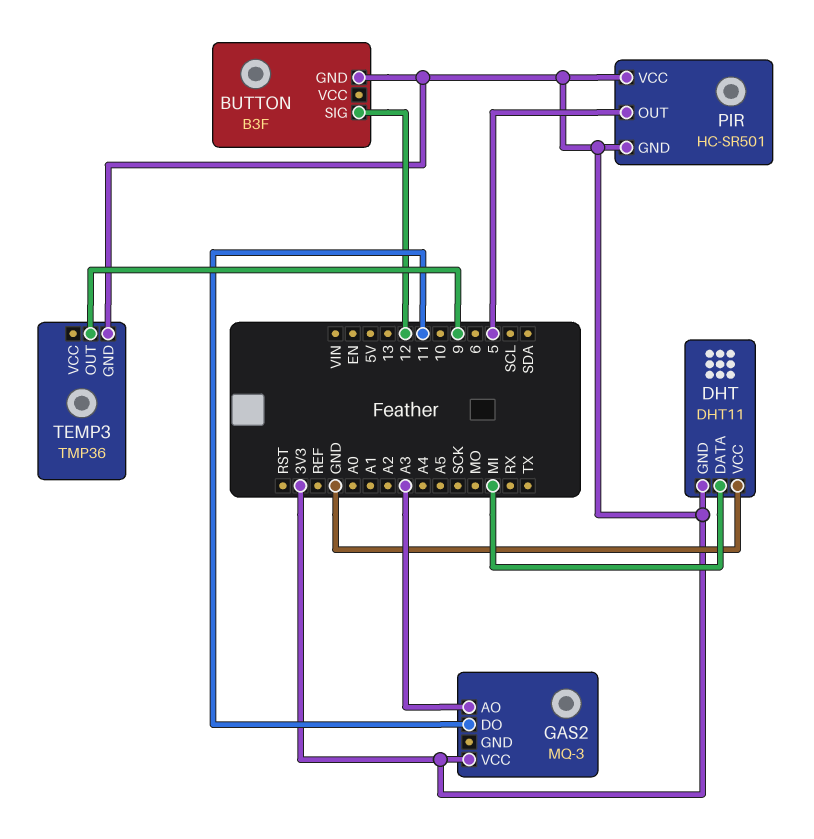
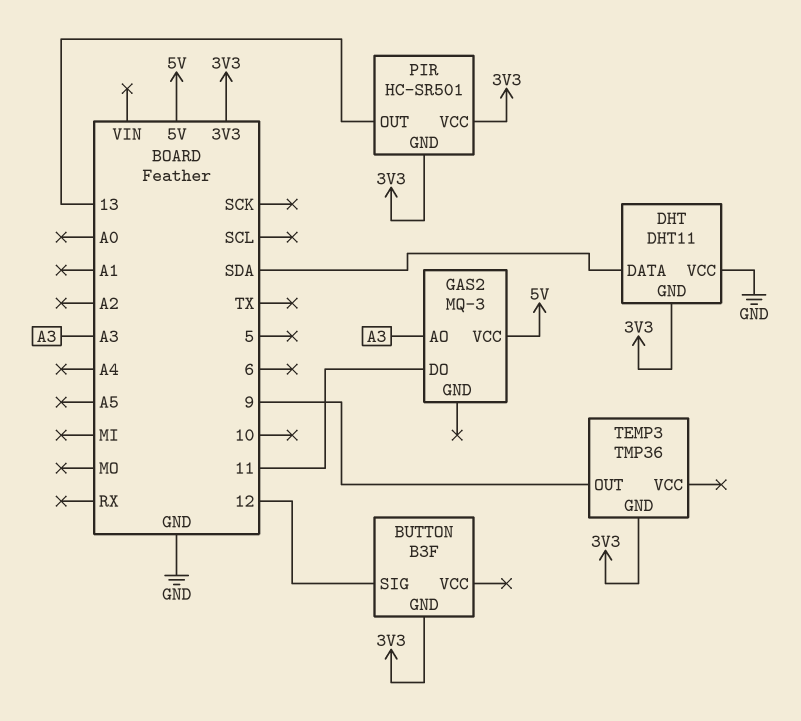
DHT pin DATA: MI -> SDA
GAS2 pin VCC: 3V3 -> 5V
PIR pin OUT: 5 -> 13

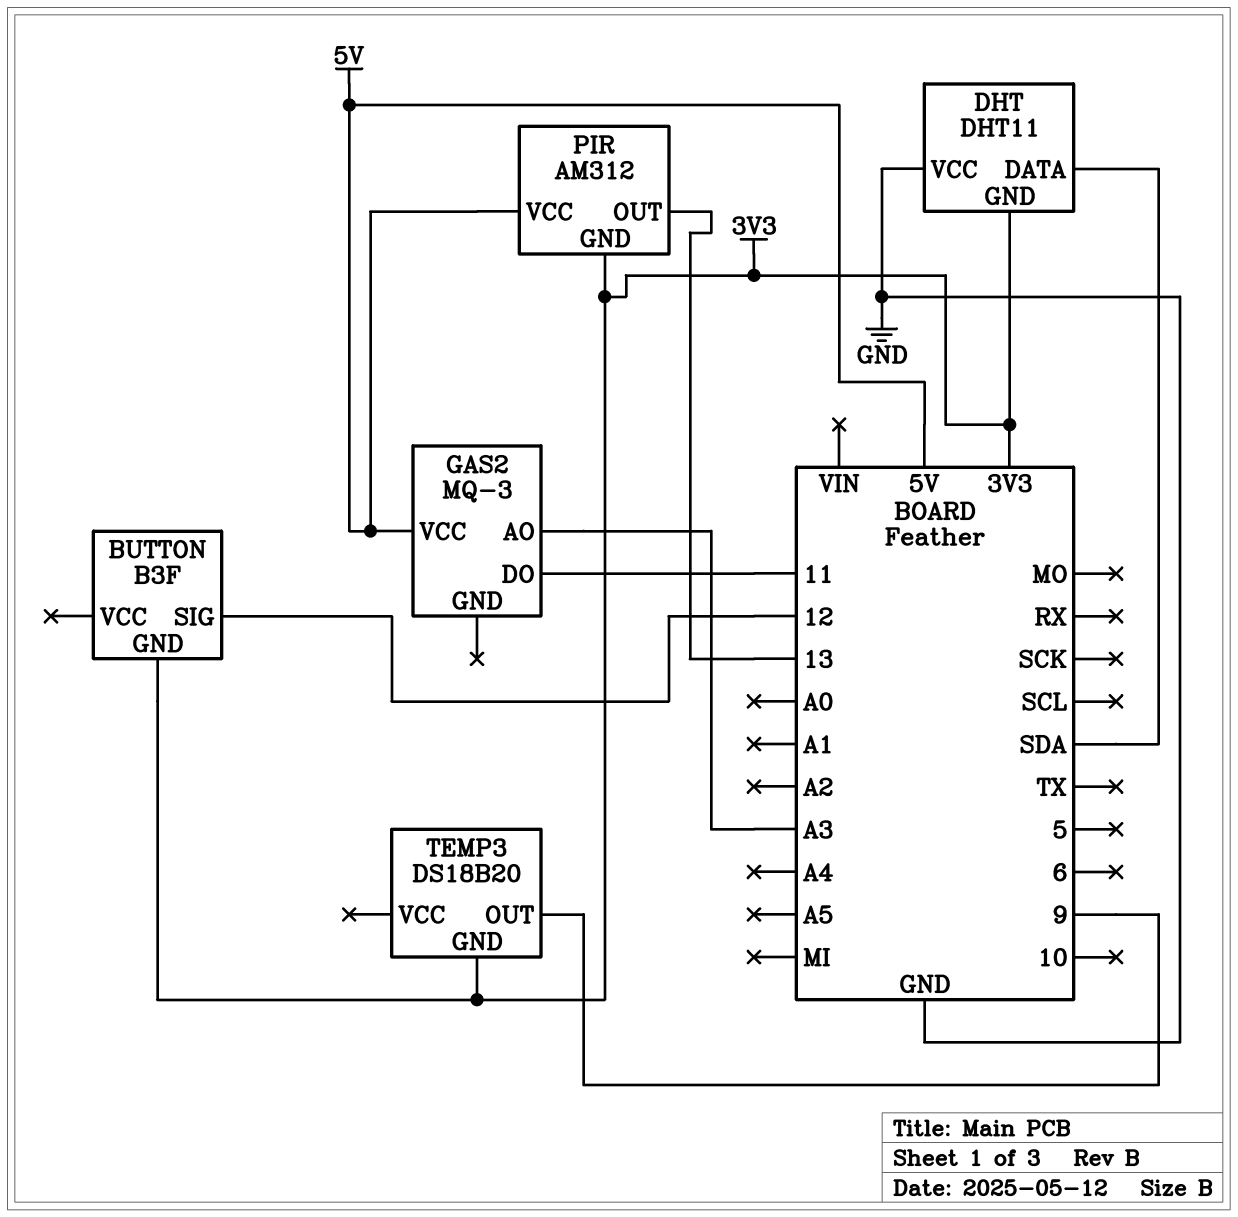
PIR: HC-SR501 -> AM312
PIR pin VCC: 3V3 -> 5V
TEMP3: TMP36 -> DS18B20

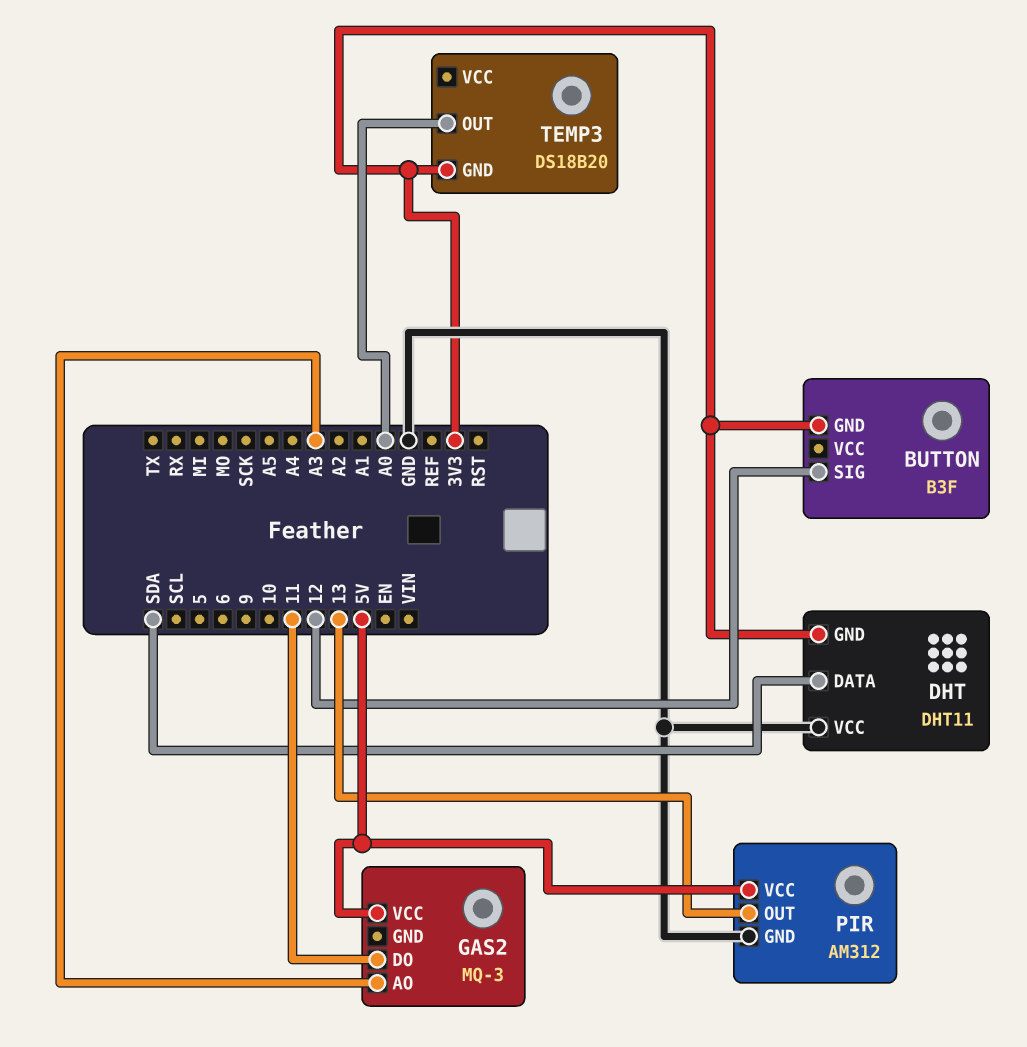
PIR pin GND: 3V3 -> GND
TEMP3 pin OUT: 9 -> A0

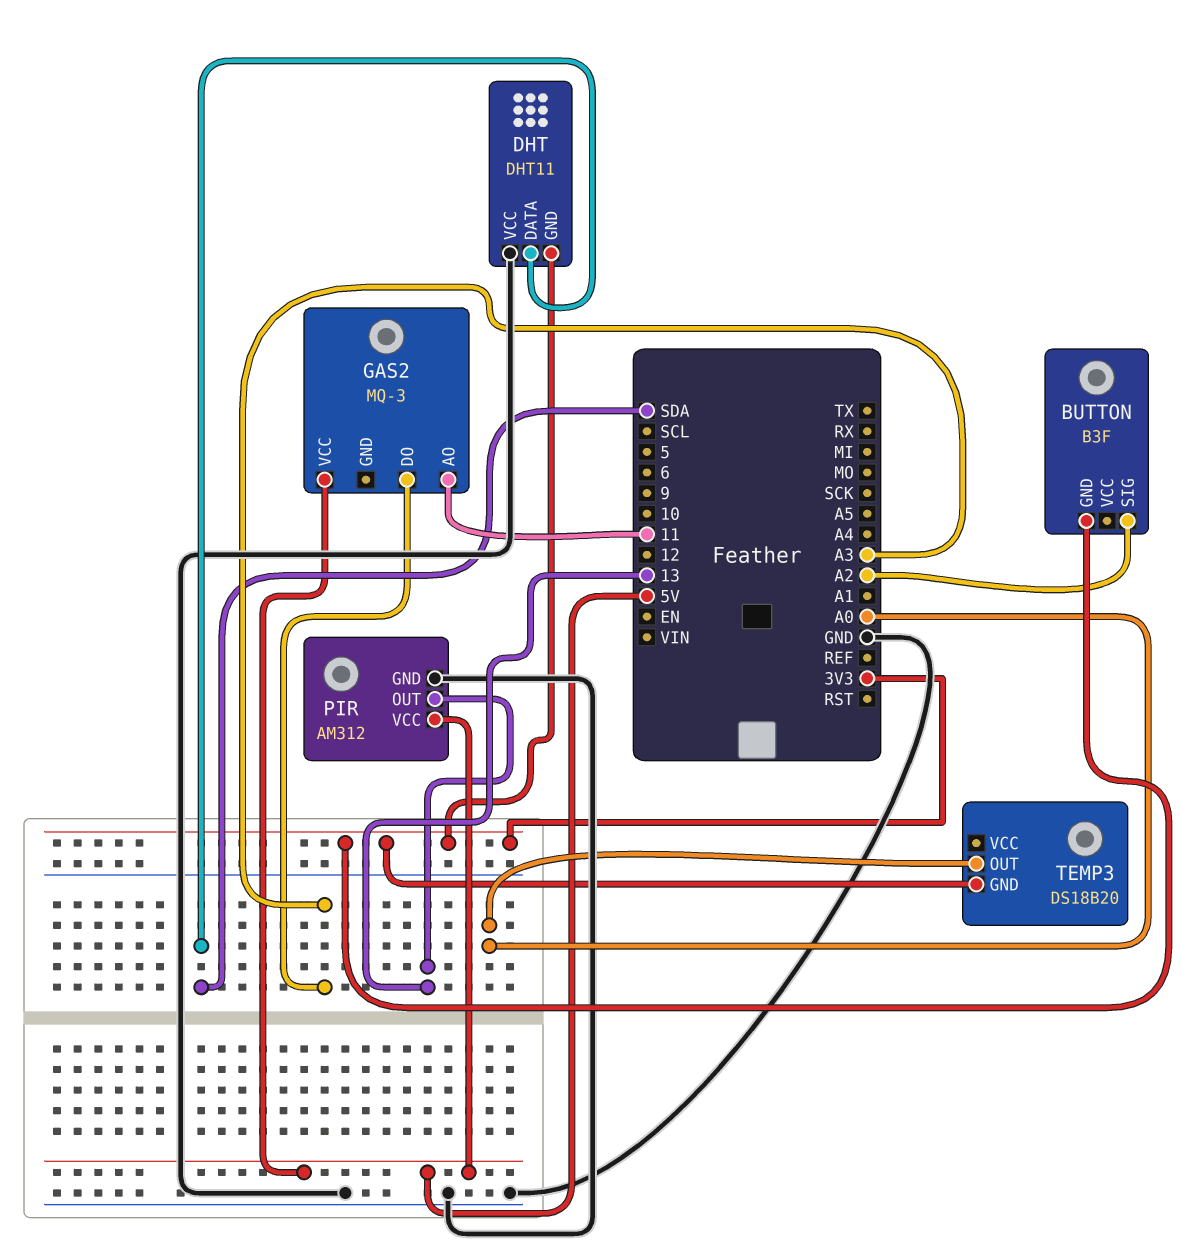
BUTTON pin SIG: 12 -> A2
GAS2 pin AO: A3 -> 11
GAS2 pin DO: 11 -> A3

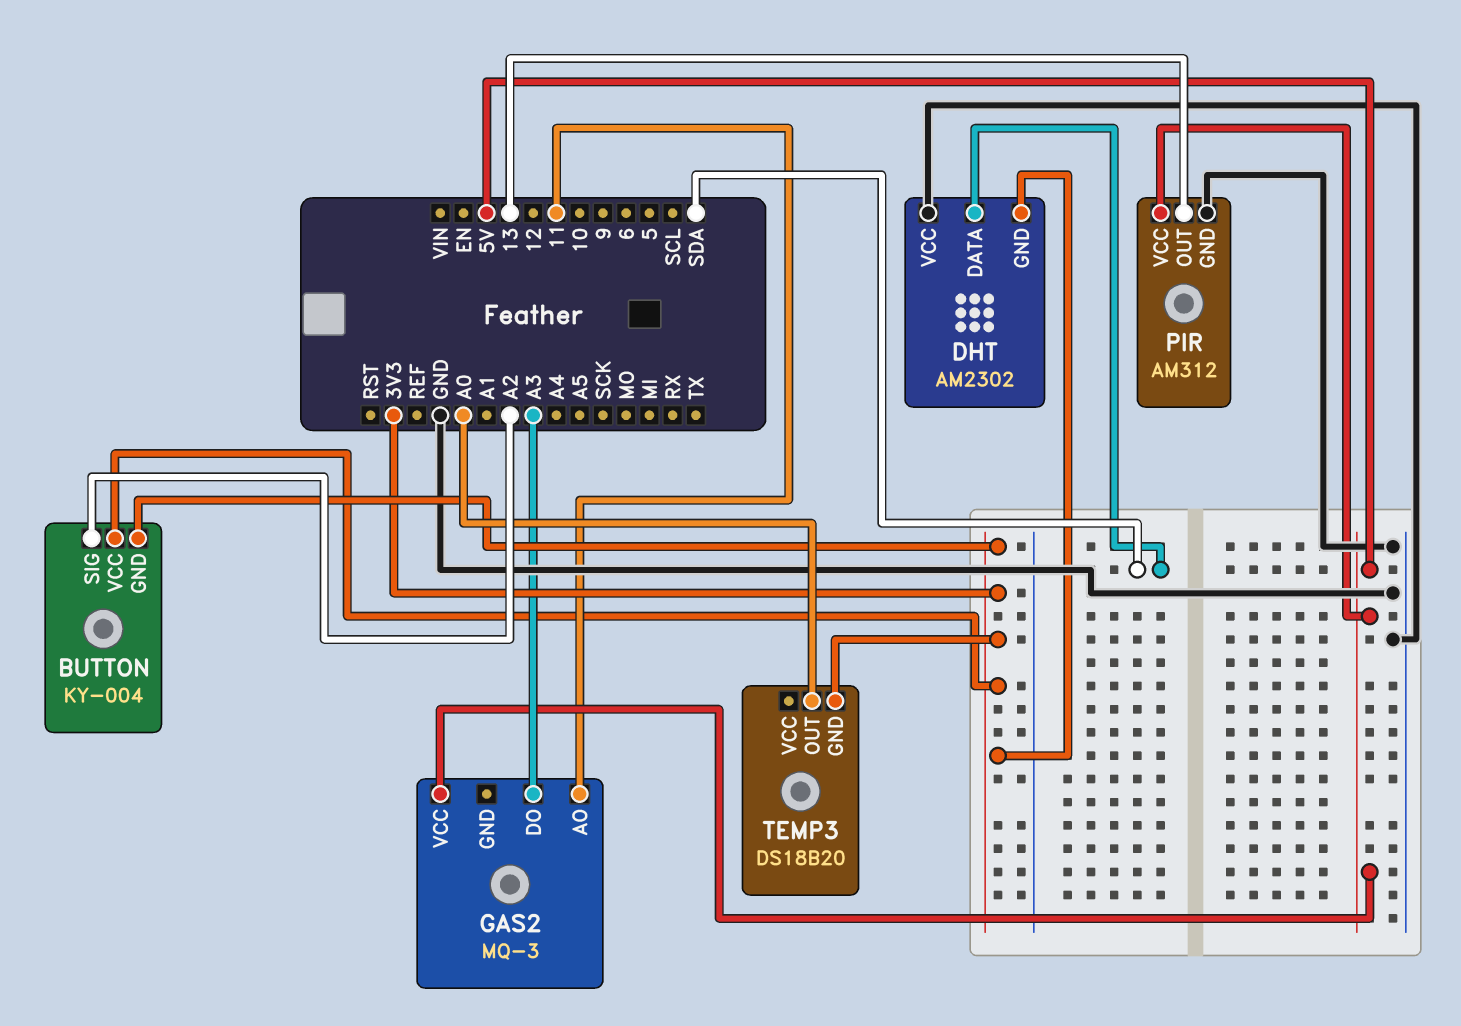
BUTTON: B3F -> KY-004
BUTTON pin VCC: none -> 3V3
DHT: DHT11 -> AM2302

